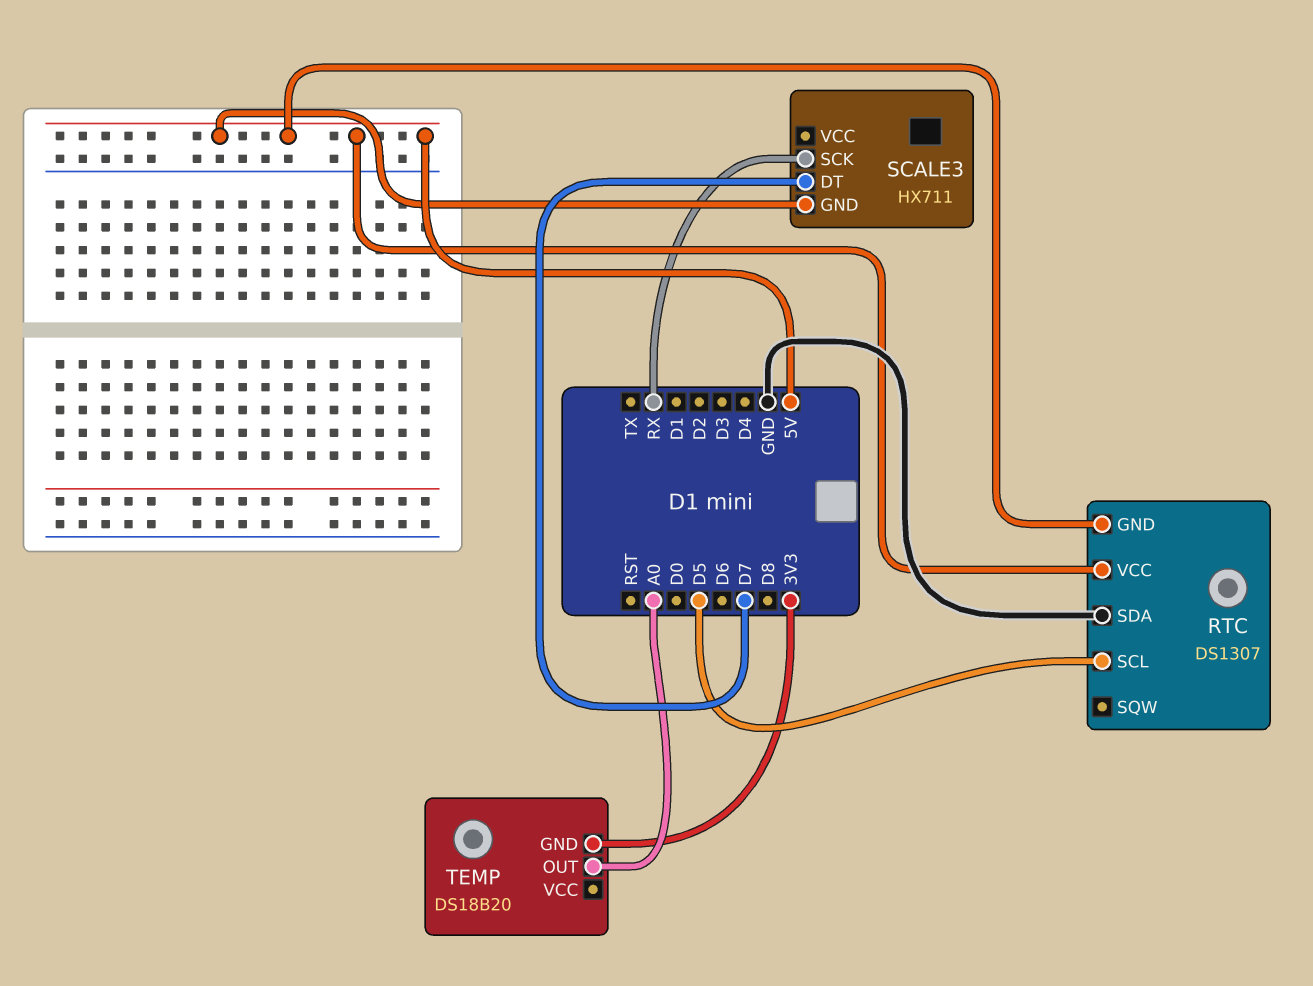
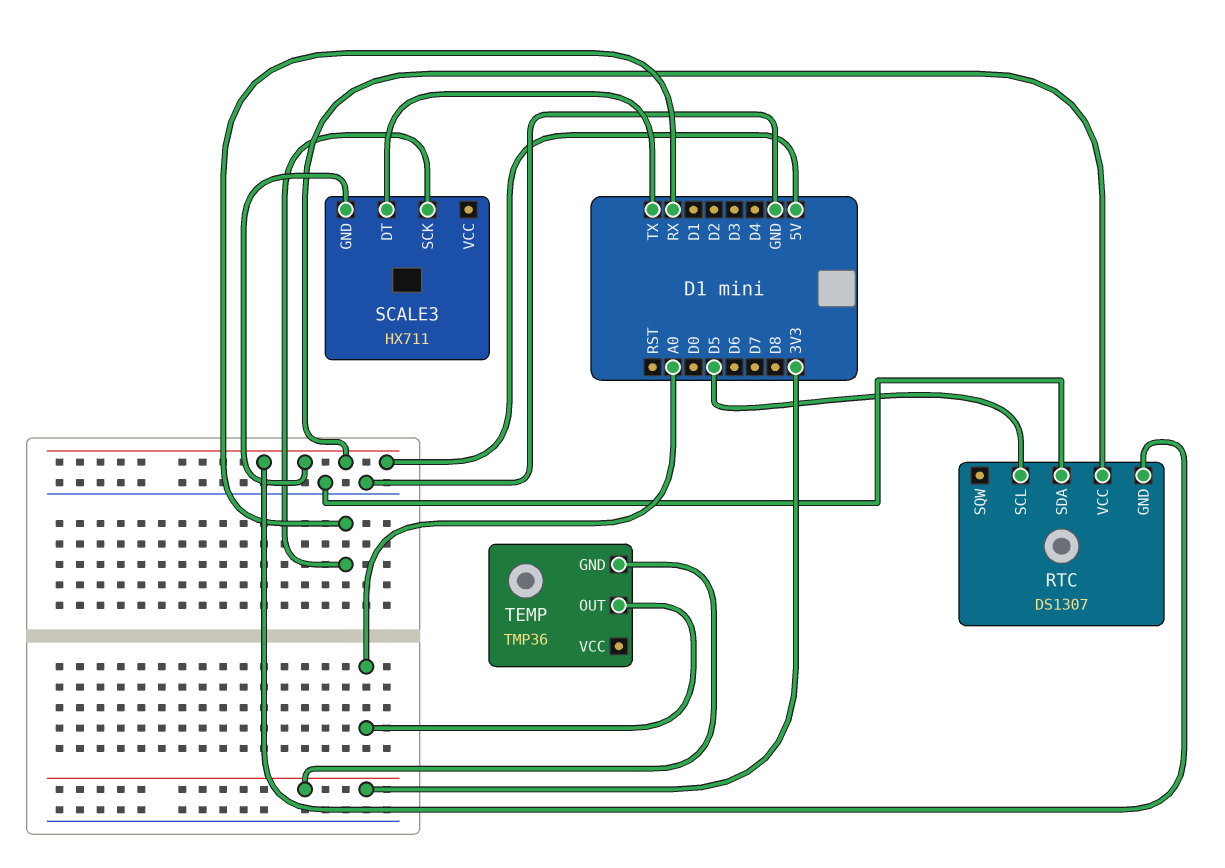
SCALE3 pin DT: D7 -> TX
TEMP: DS18B20 -> TMP36

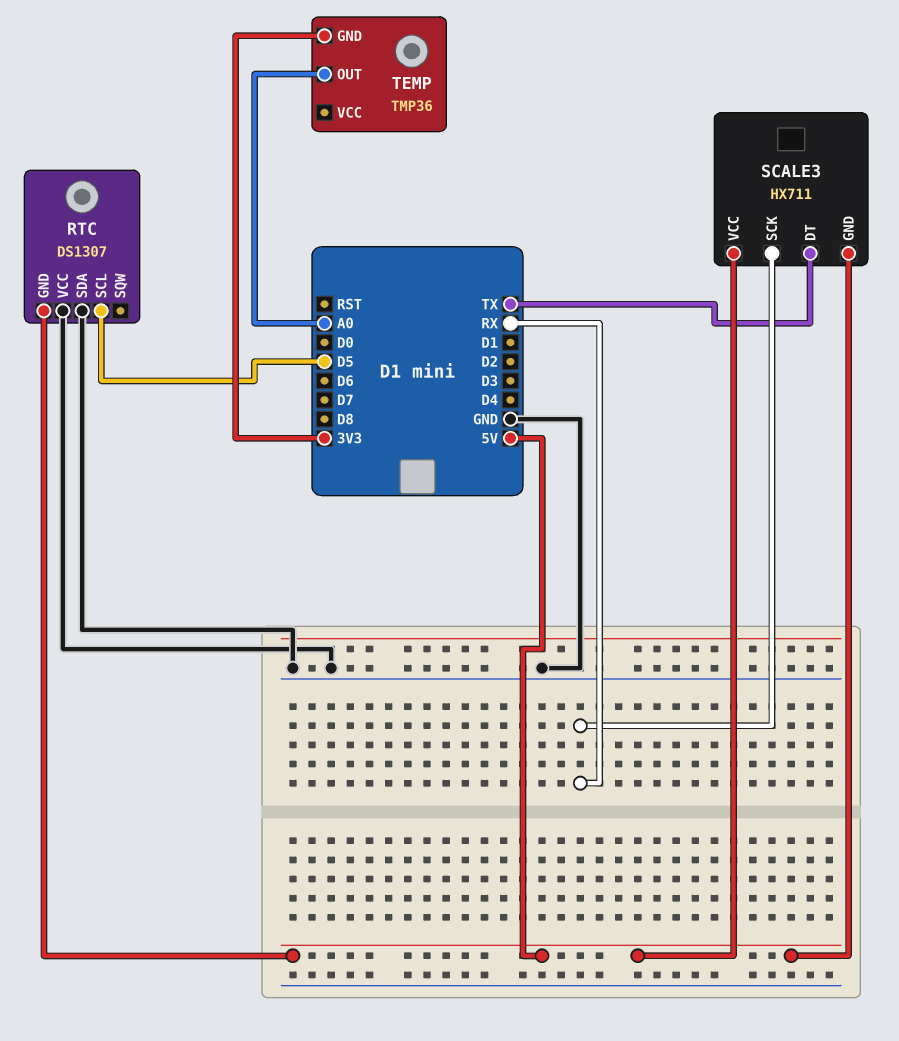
RTC pin VCC: 5V -> GND
SCALE3 pin VCC: none -> 5V

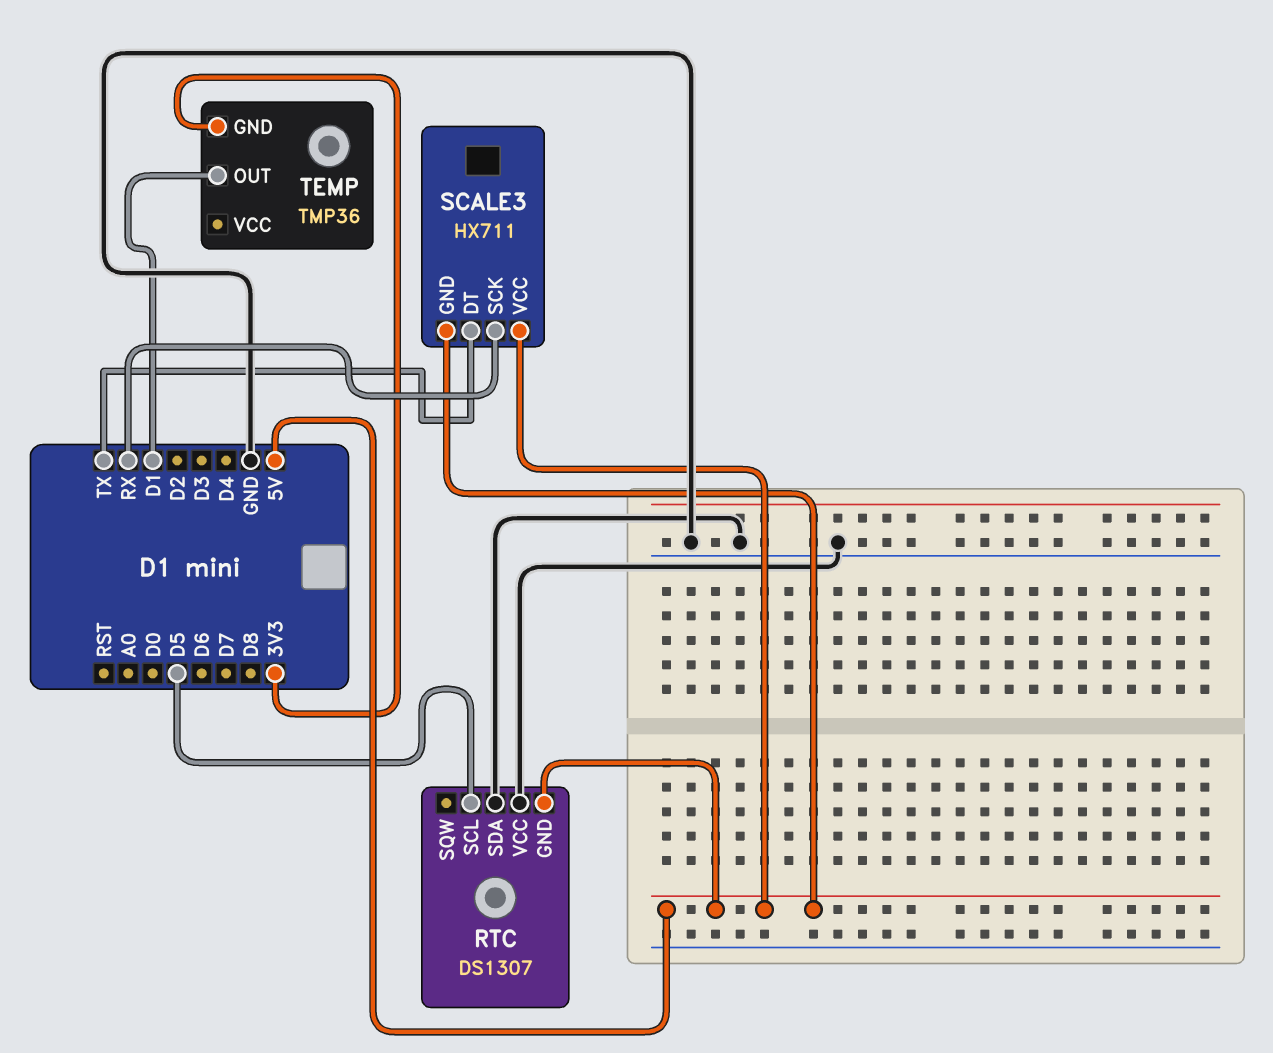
TEMP pin OUT: A0 -> D1

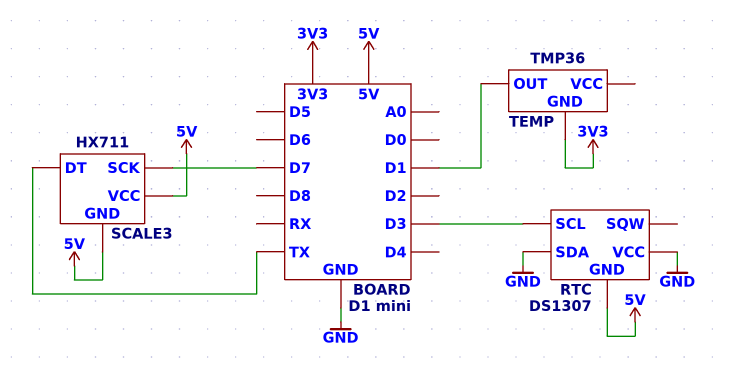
RTC pin SCL: D5 -> D3
SCALE3 pin SCK: RX -> D7

